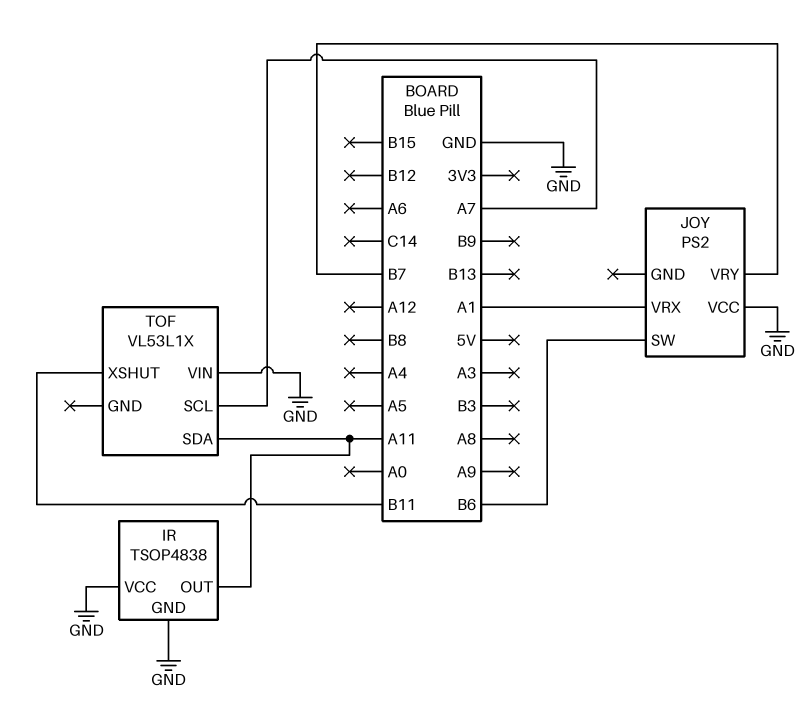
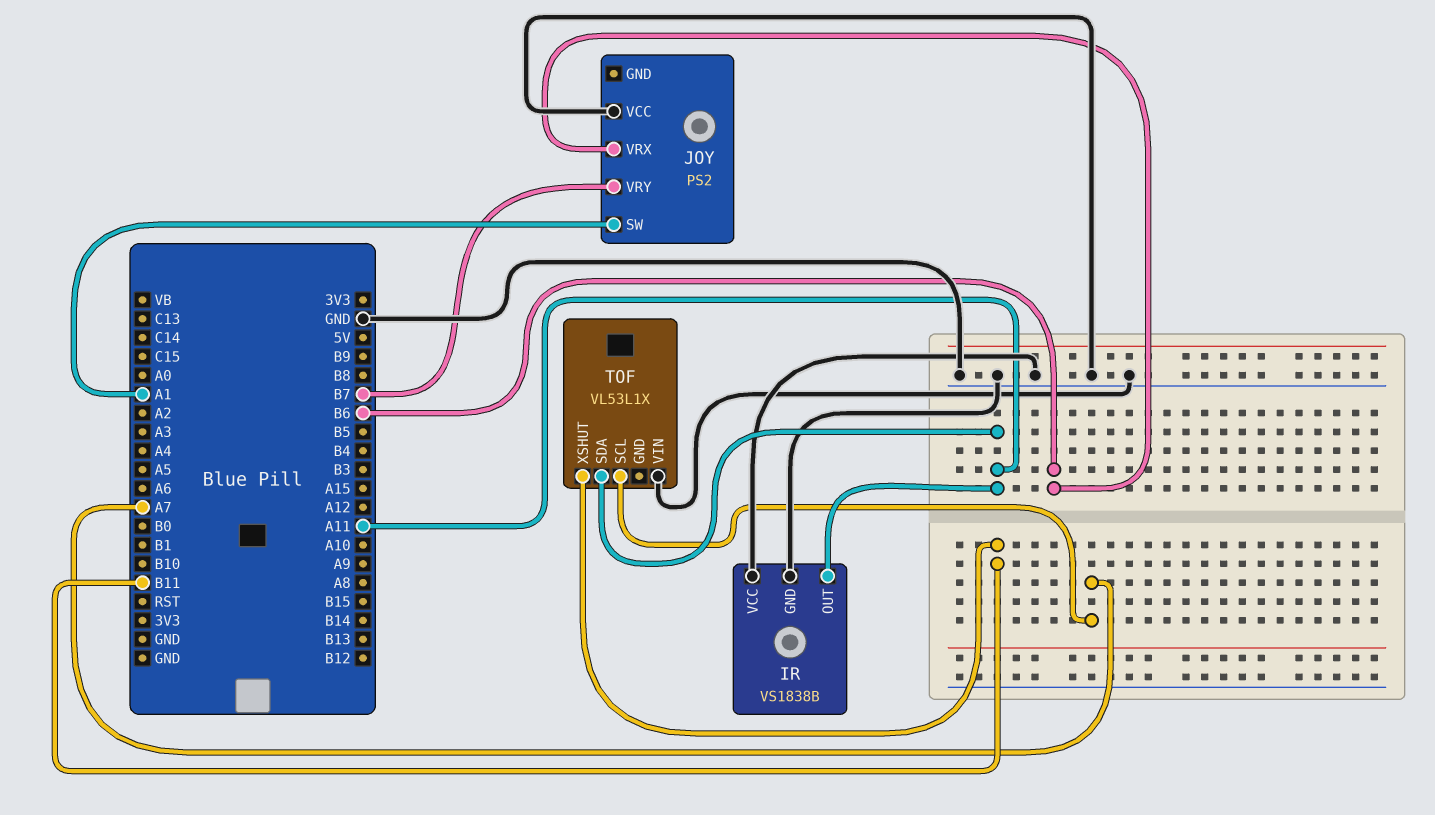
IR: TSOP4838 -> VS1838B
JOY pin SW: B6 -> A1
JOY pin VRX: A1 -> B6

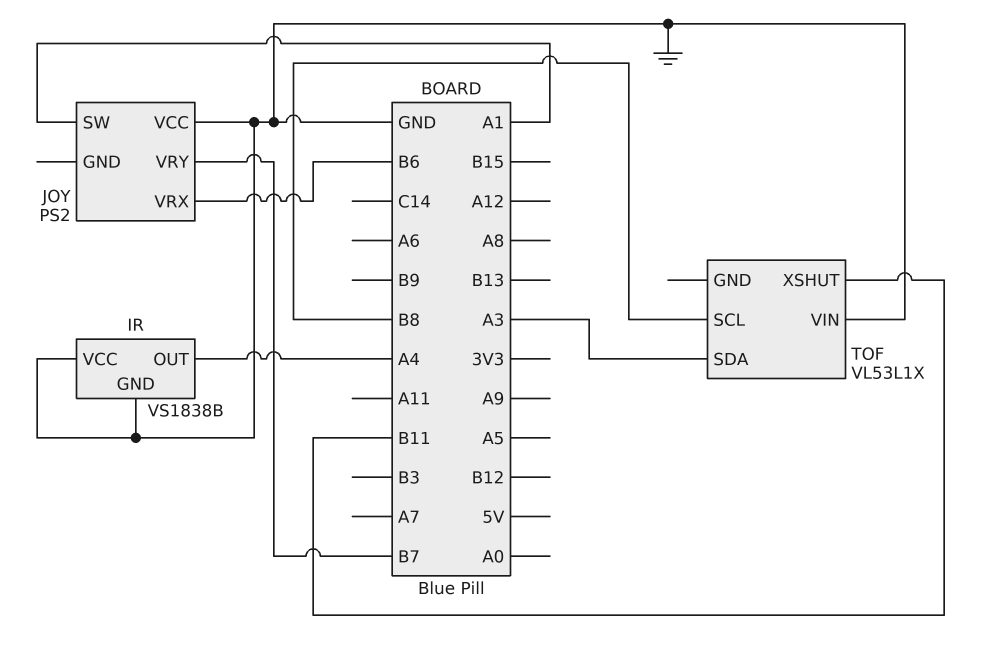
IR pin OUT: A11 -> A4
TOF pin SCL: A7 -> B8
TOF pin SDA: A11 -> A3

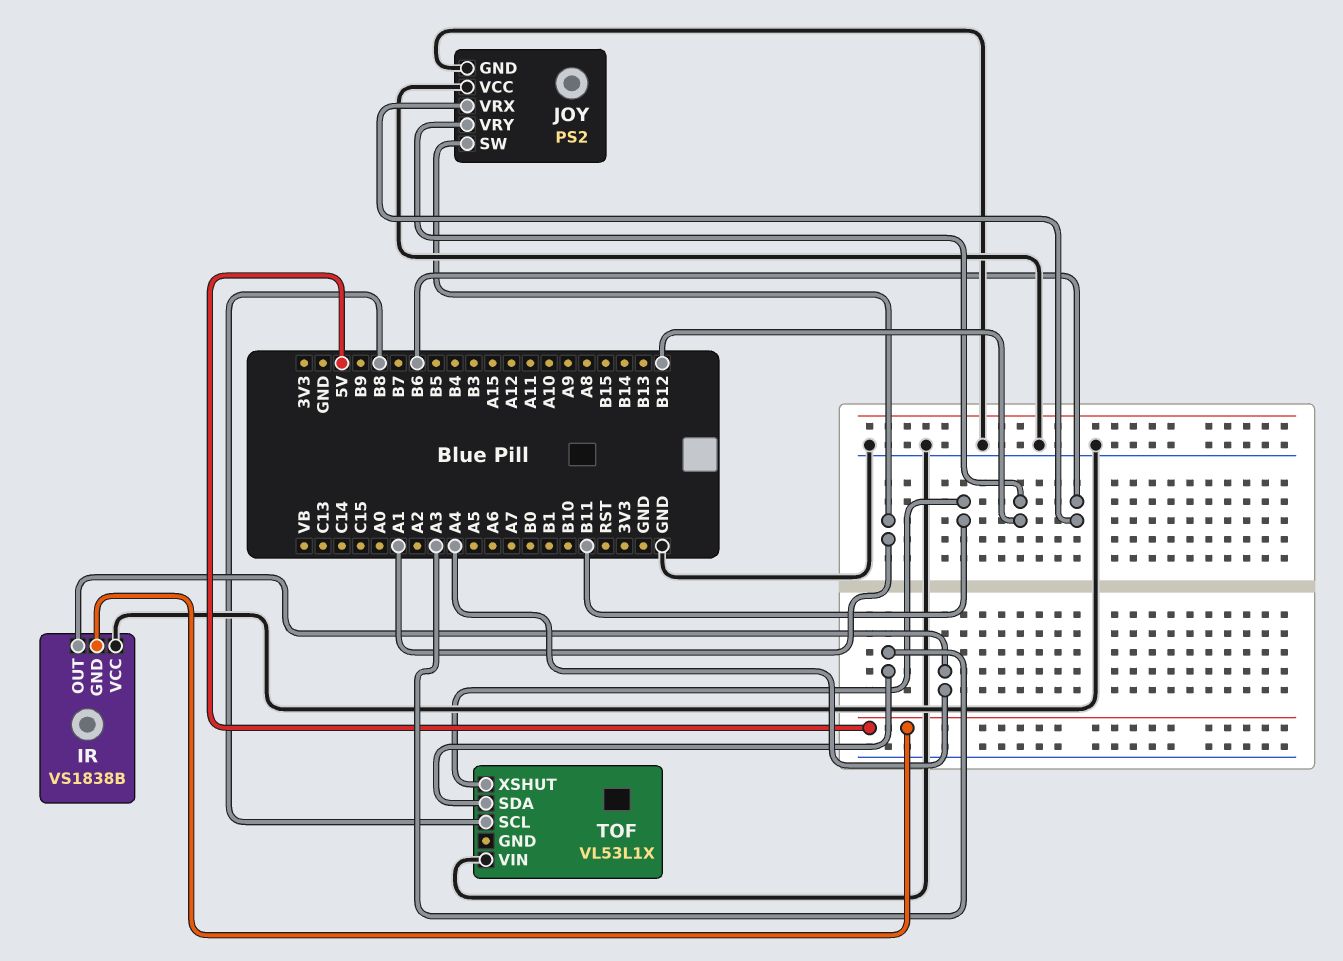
IR pin GND: GND -> 5V
JOY pin GND: none -> GND
JOY pin VRY: B7 -> B12

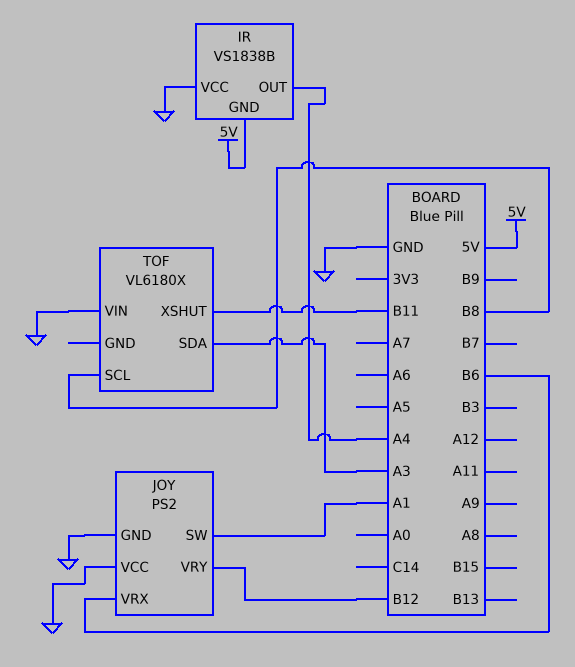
TOF: VL53L1X -> VL6180X

